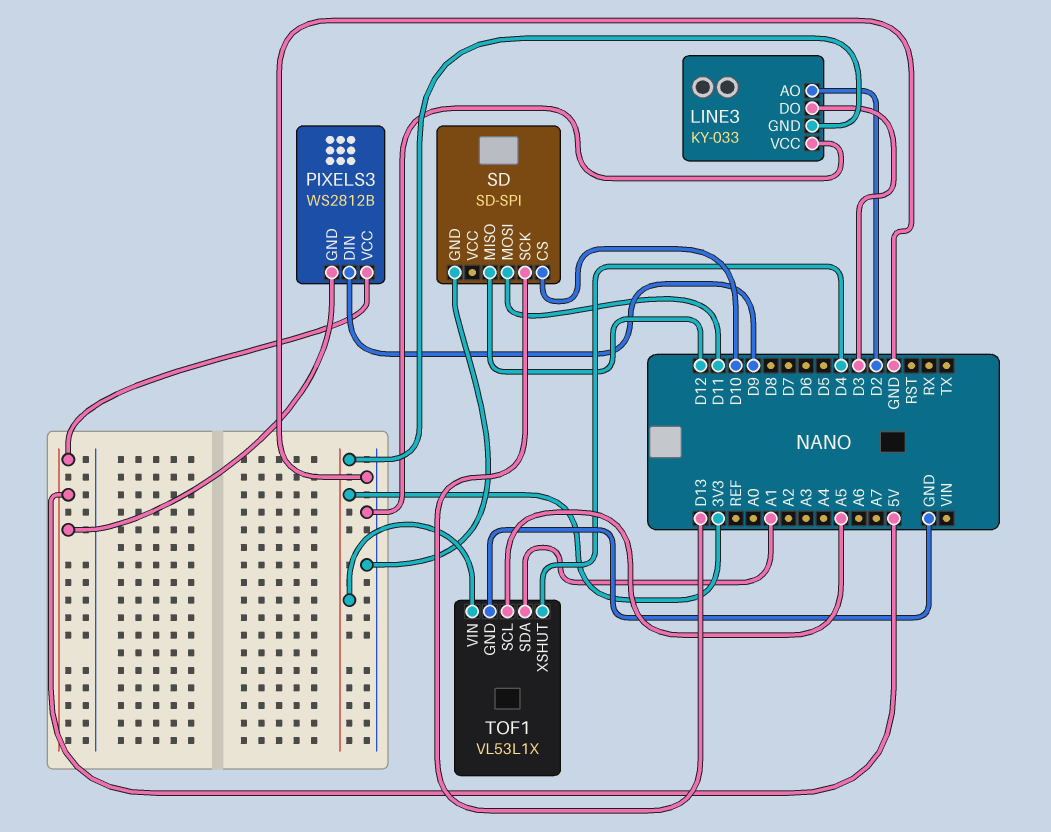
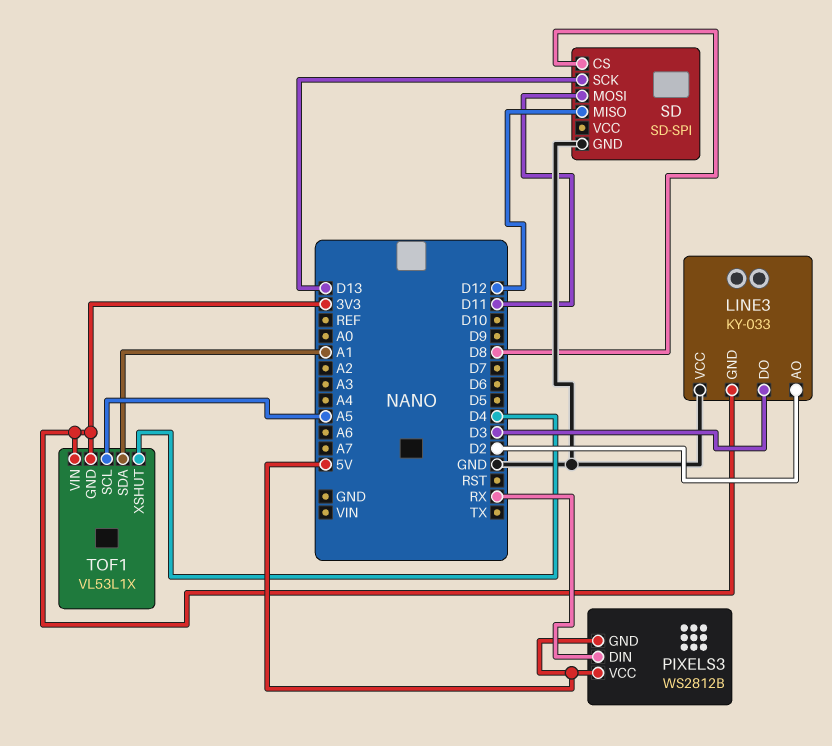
PIXELS3 pin DIN: D9 -> RX
SD pin CS: D10 -> D8
TOF1 pin GND: GND -> 3V3

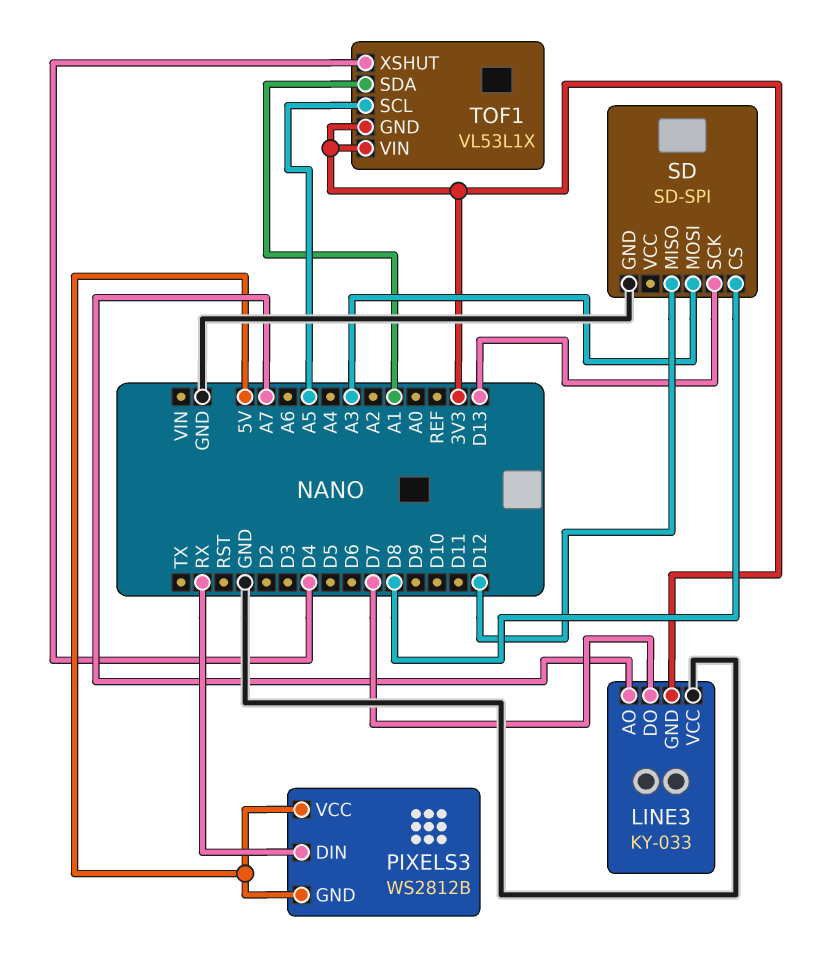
LINE3 pin AO: D2 -> A7
LINE3 pin DO: D3 -> D7
SD pin MOSI: D11 -> A3

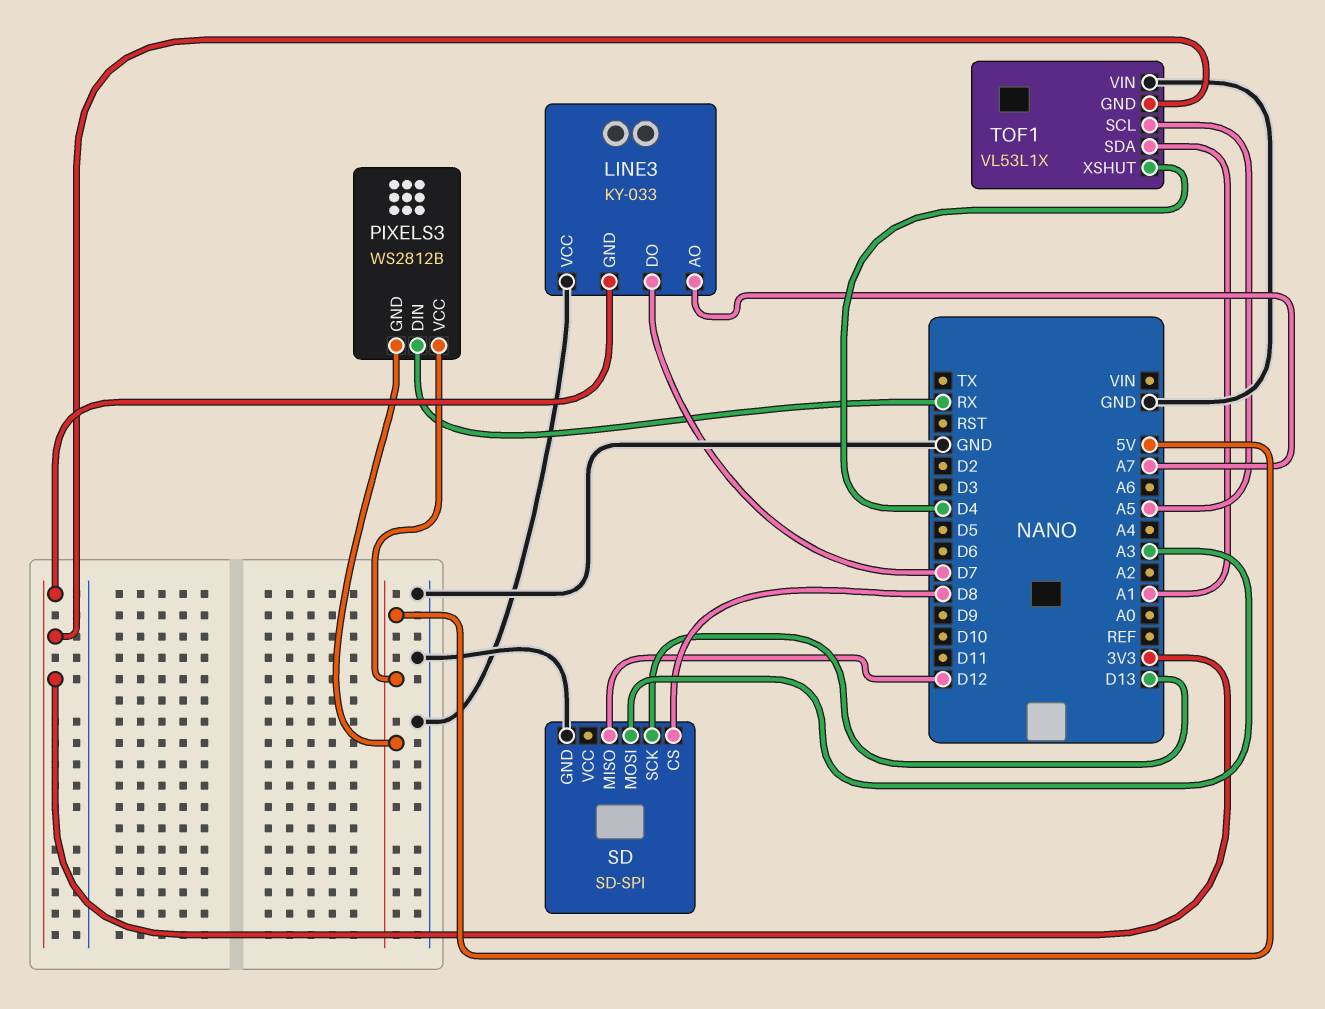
TOF1 pin VIN: 3V3 -> GND

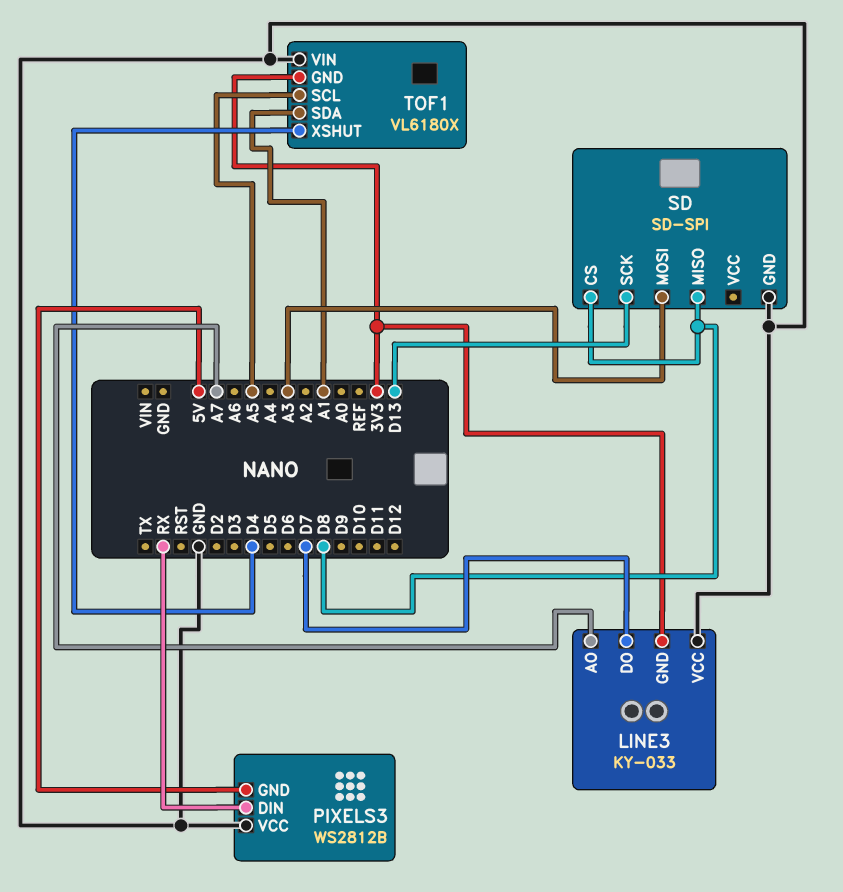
PIXELS3 pin VCC: 5V -> GND
SD pin MISO: D12 -> D8
TOF1: VL53L1X -> VL6180X

